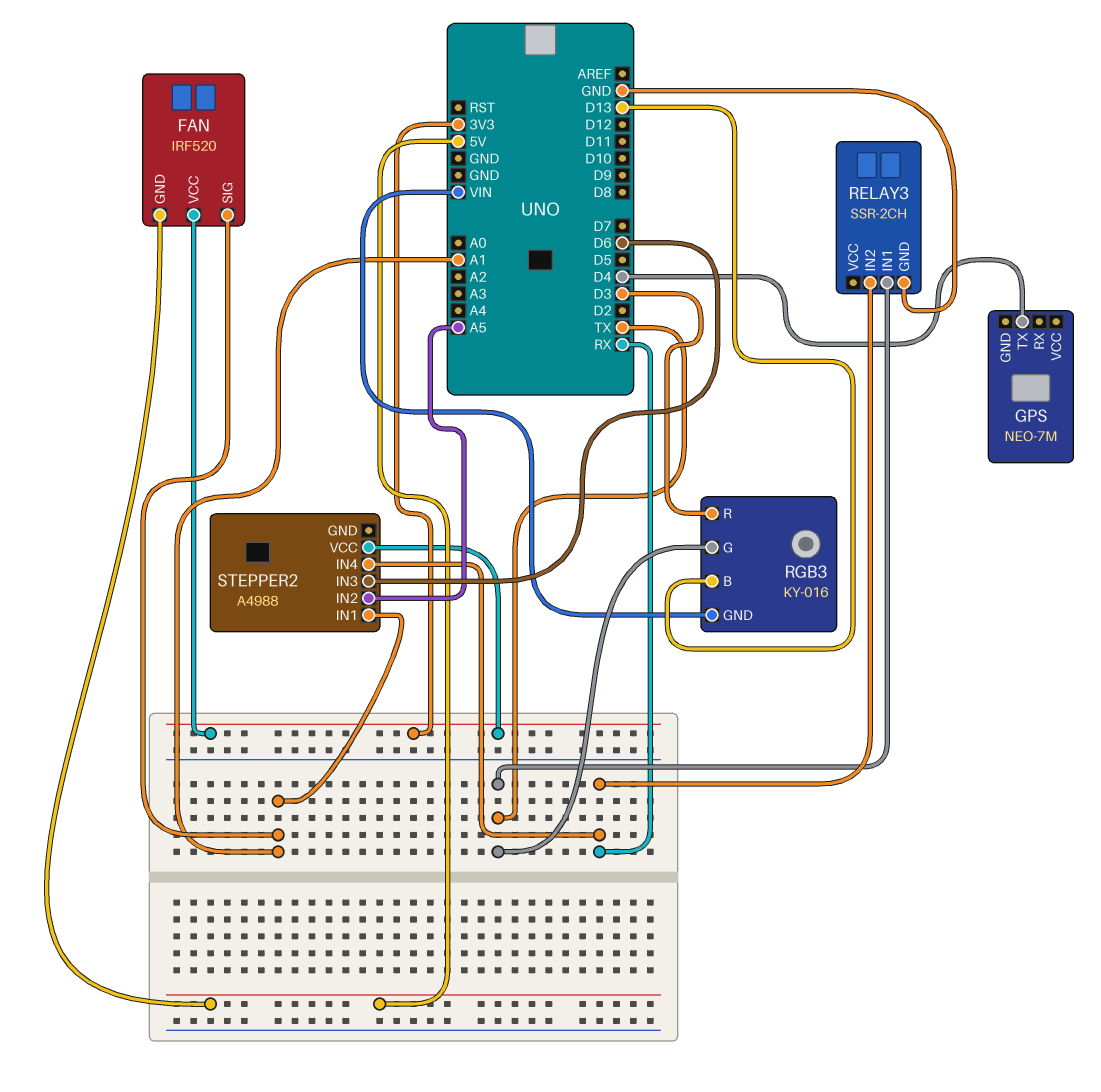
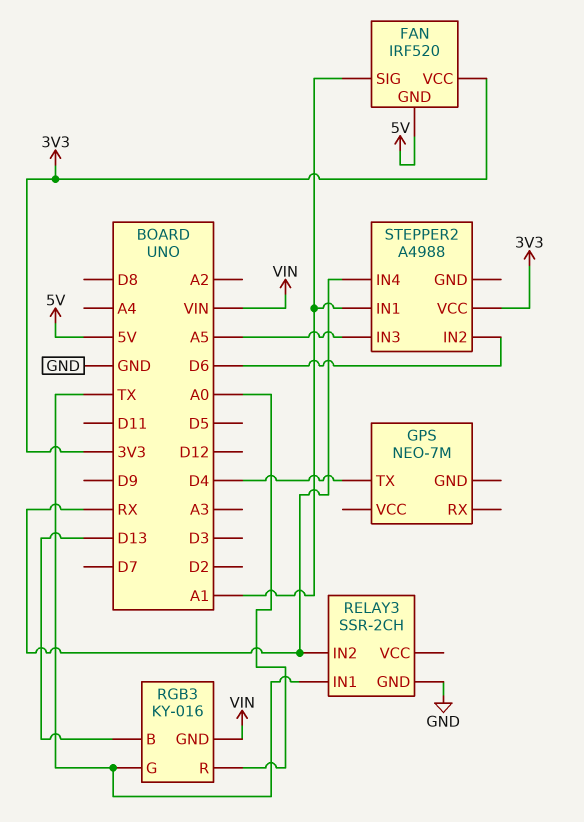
RGB3 pin R: D3 -> A0
STEPPER2 pin IN2: A5 -> D6
STEPPER2 pin IN3: D6 -> A5

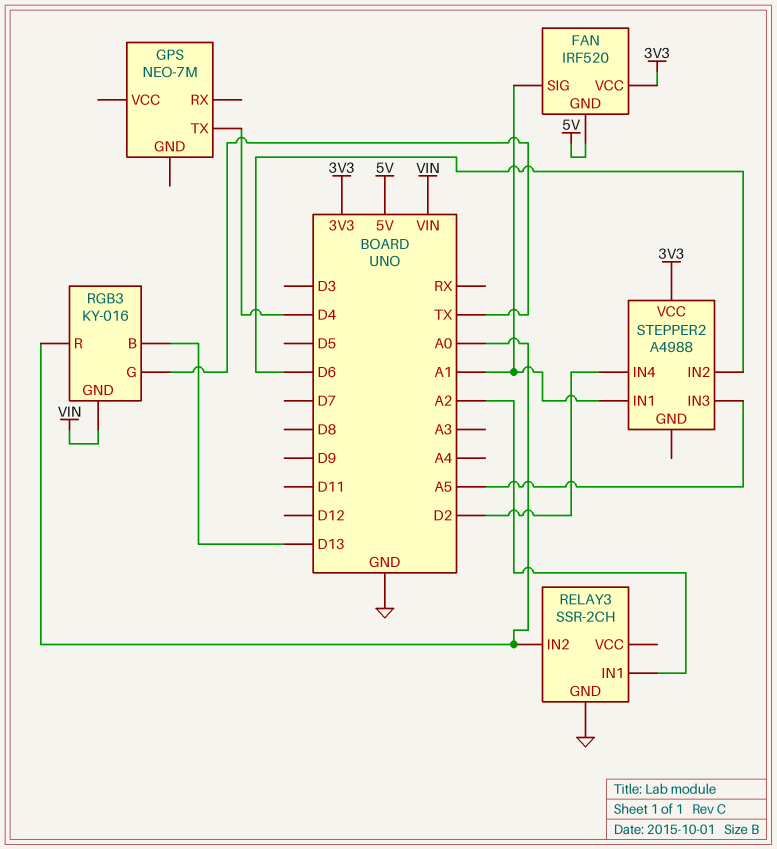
RELAY3 pin IN1: TX -> A2
RELAY3 pin IN2: RX -> A0
STEPPER2 pin IN4: RX -> D2

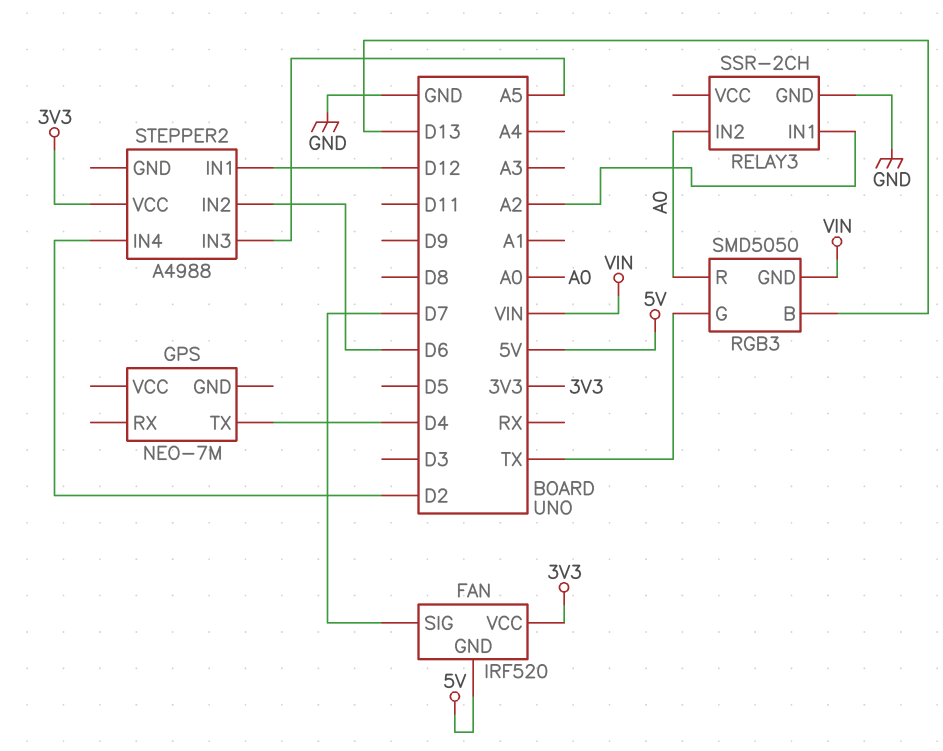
FAN pin SIG: A1 -> D7
RGB3: KY-016 -> SMD5050
STEPPER2 pin IN1: A1 -> D12

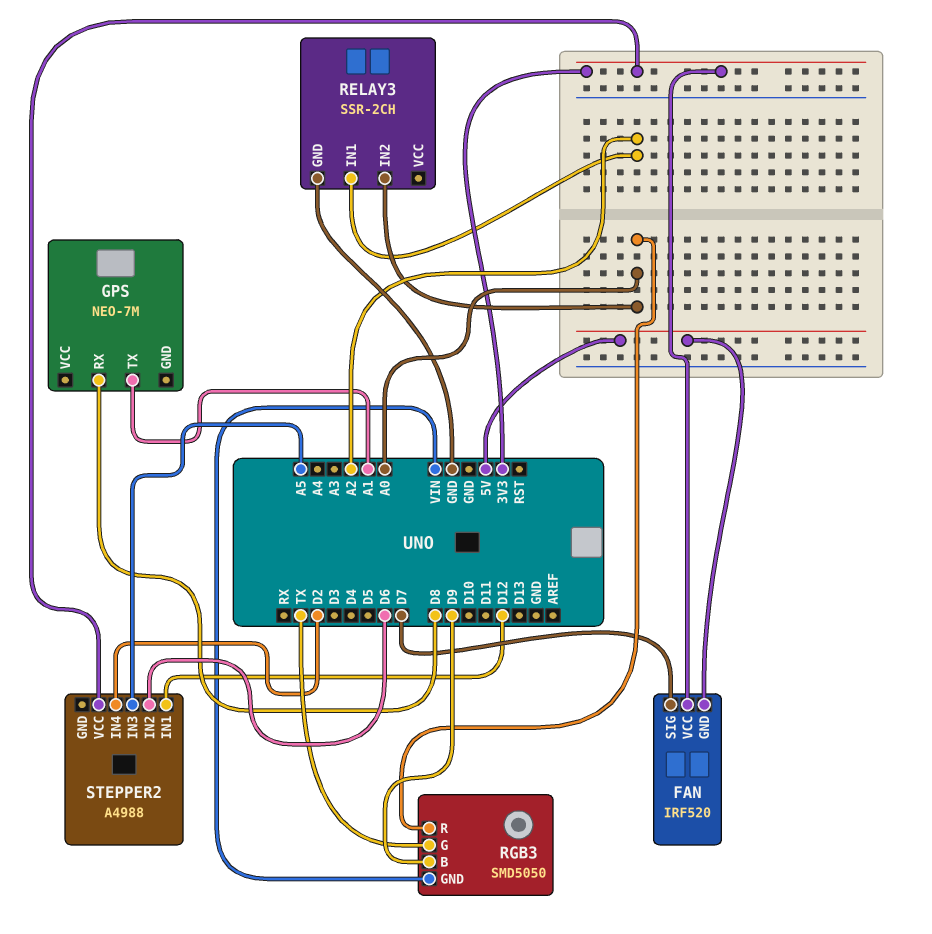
GPS pin RX: none -> D8
GPS pin TX: D4 -> A1
RGB3 pin B: D13 -> D9

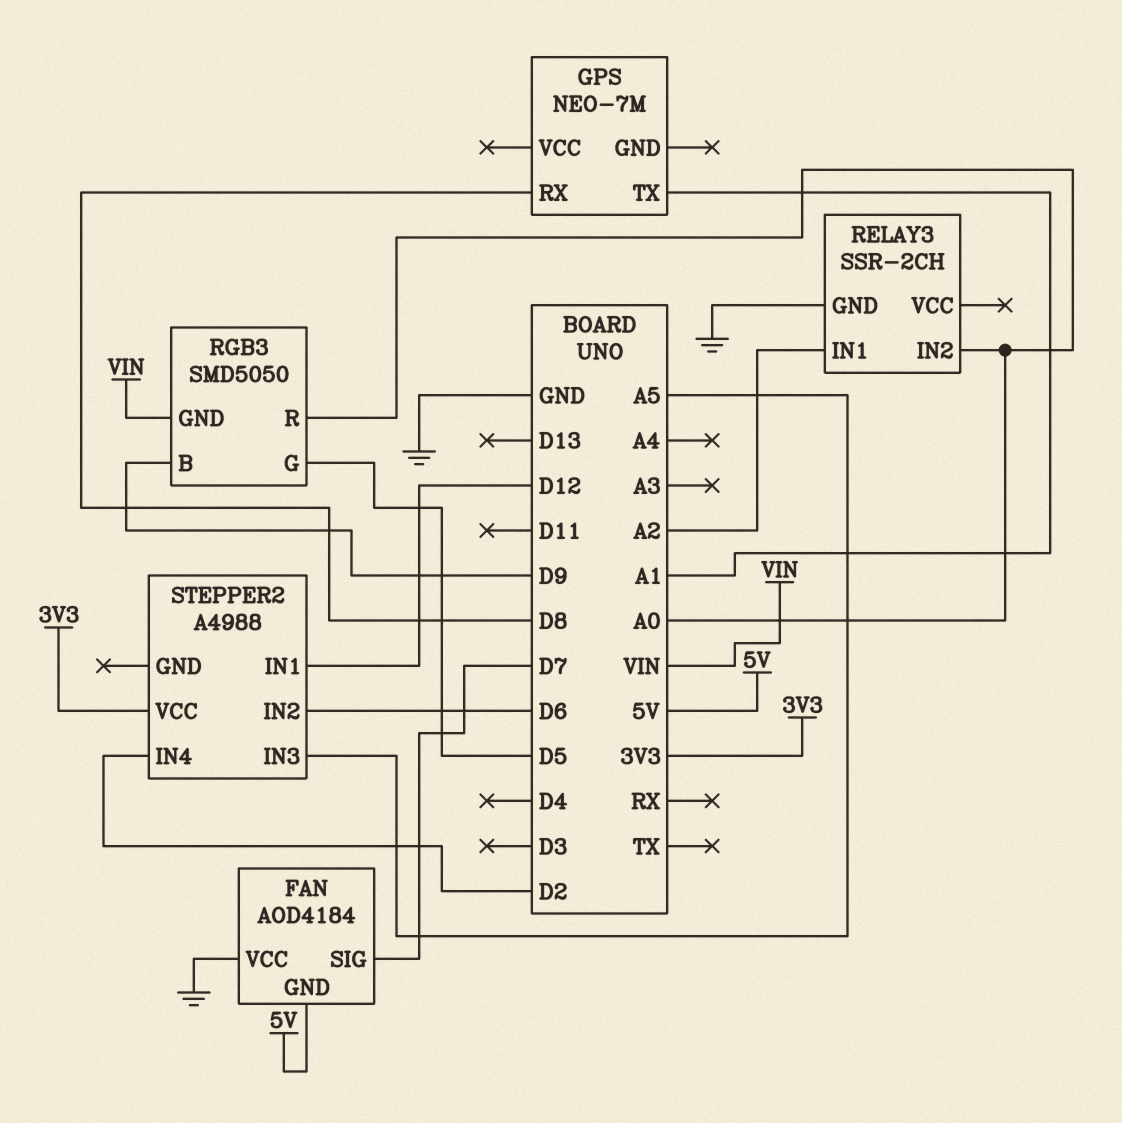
FAN: IRF520 -> AOD4184
FAN pin VCC: 3V3 -> GND
RGB3 pin G: TX -> D5

